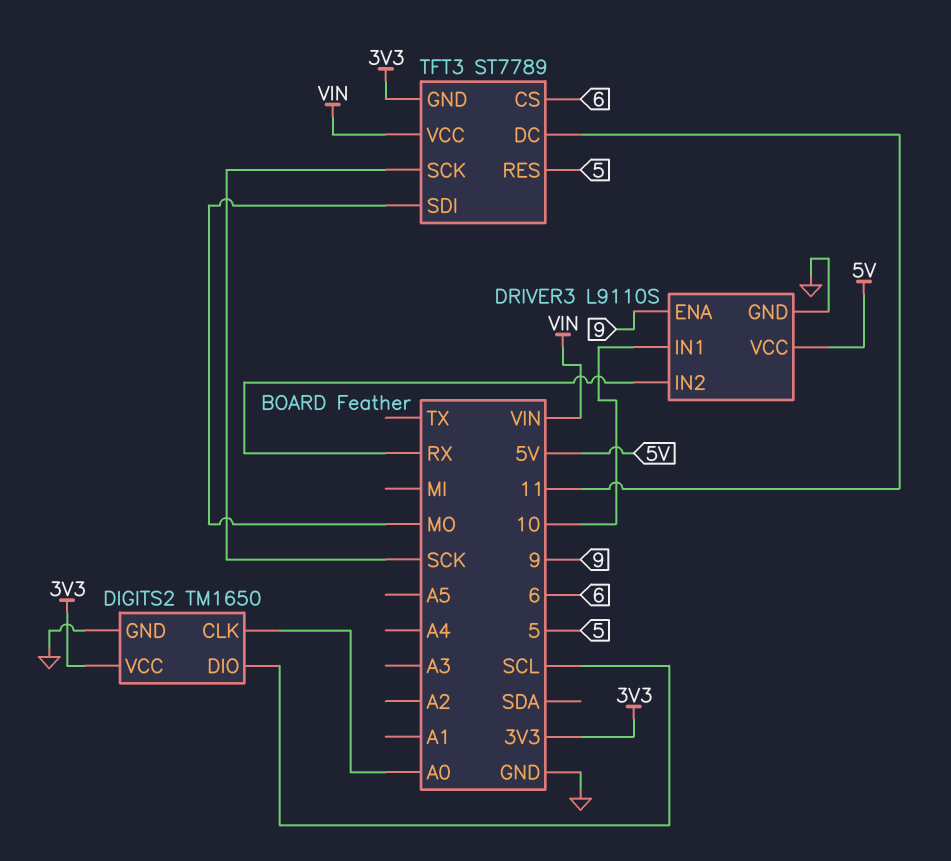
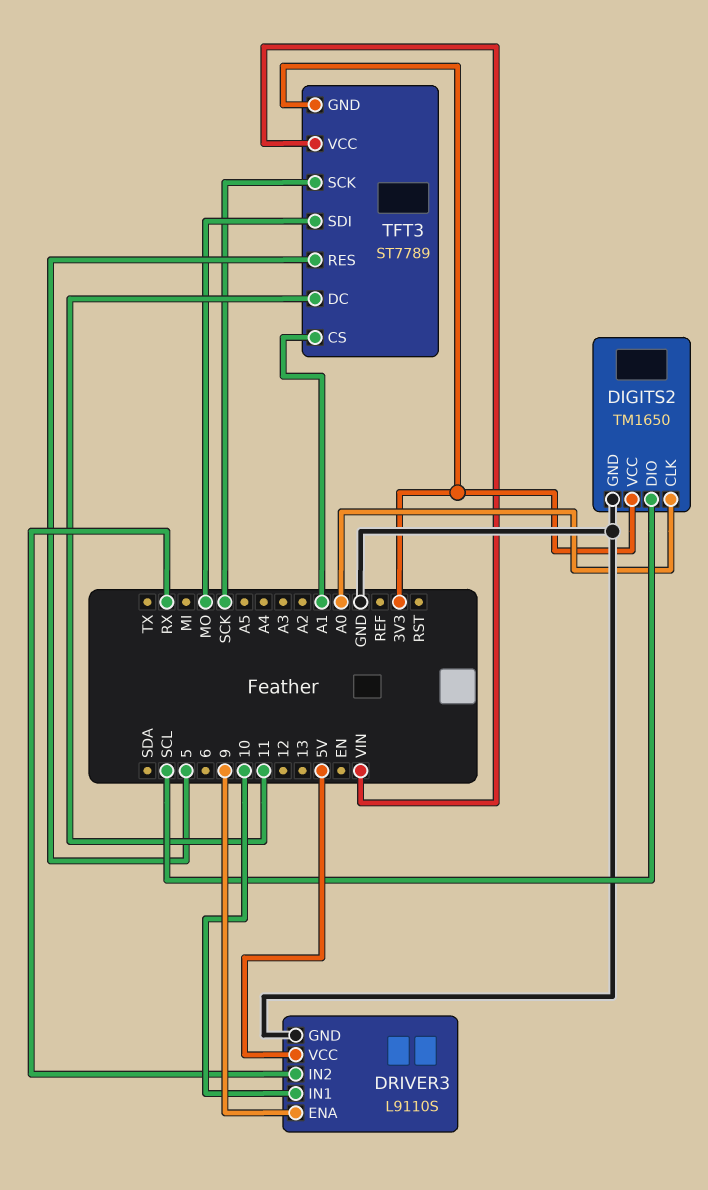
TFT3 pin CS: 6 -> A1

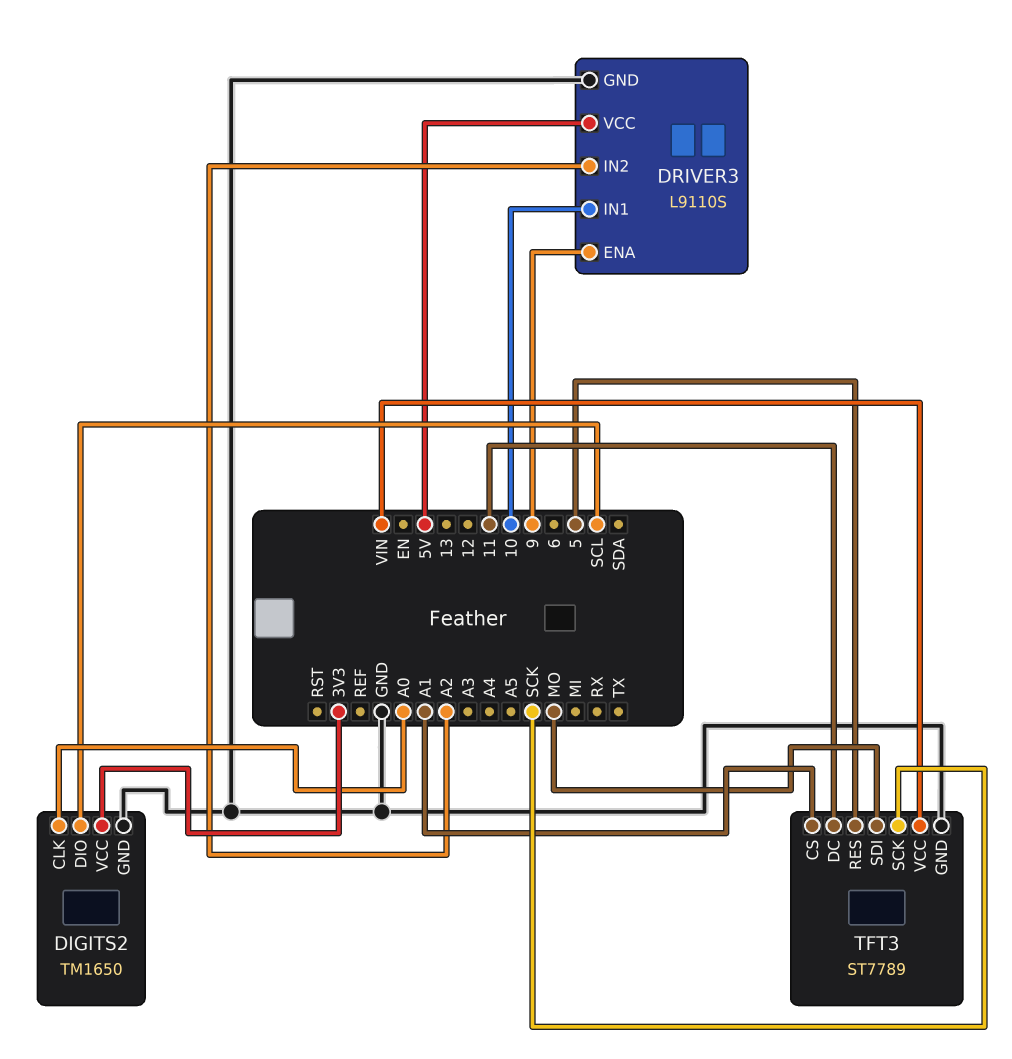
DRIVER3 pin IN2: RX -> A2
TFT3 pin GND: 3V3 -> GND

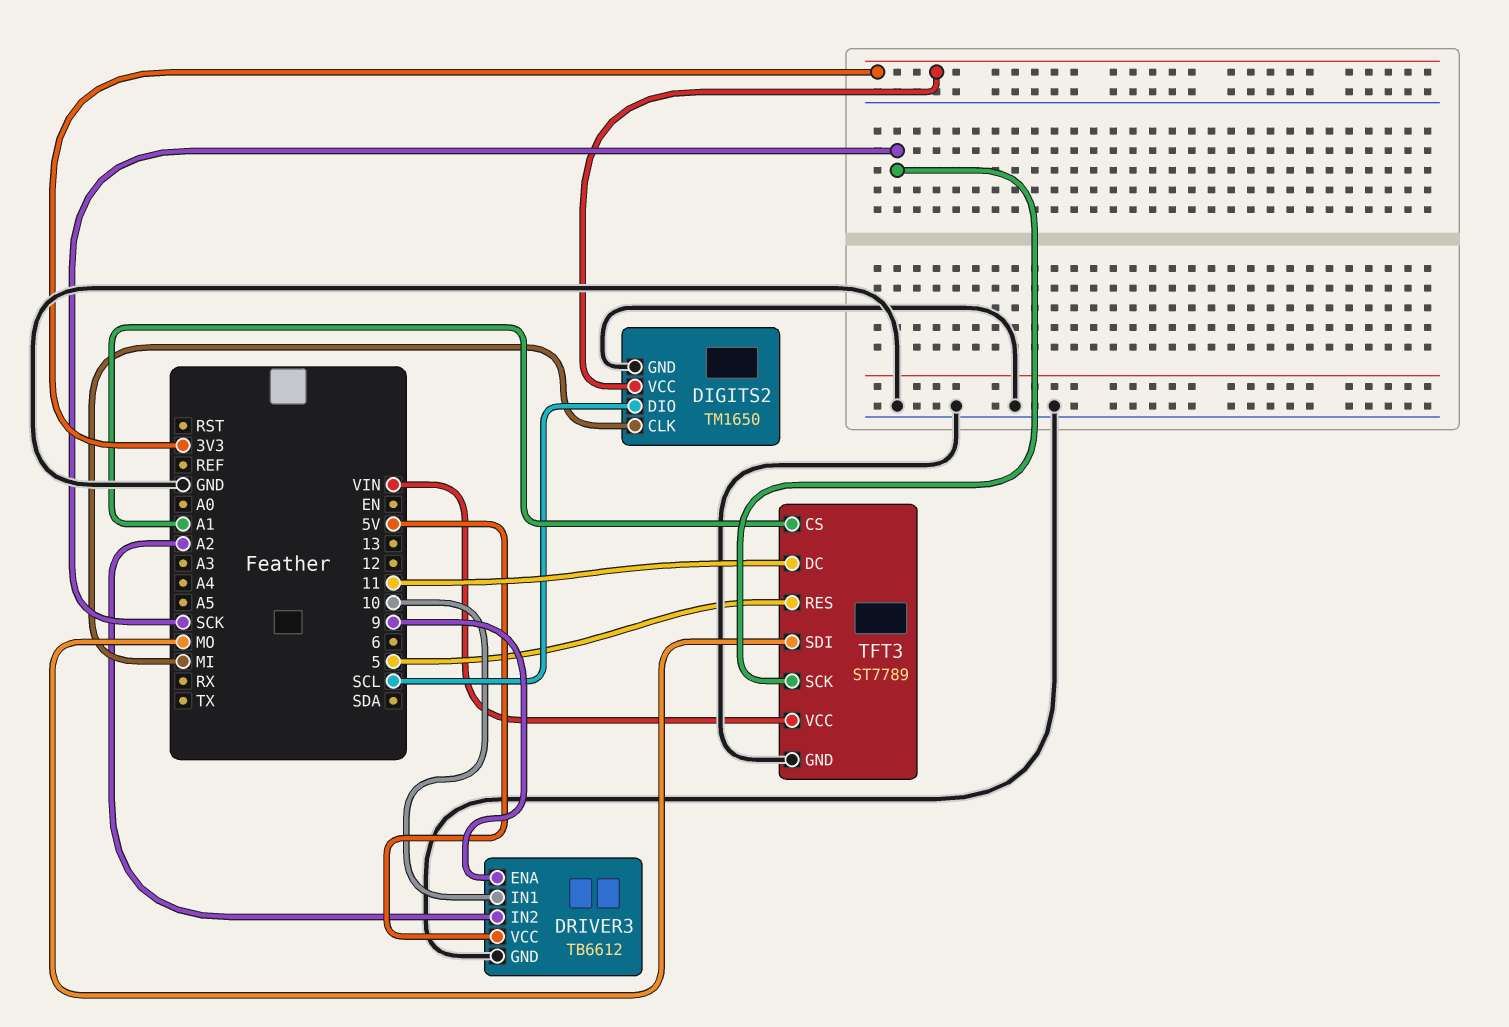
DIGITS2 pin CLK: A0 -> MI
DRIVER3: L9110S -> TB6612

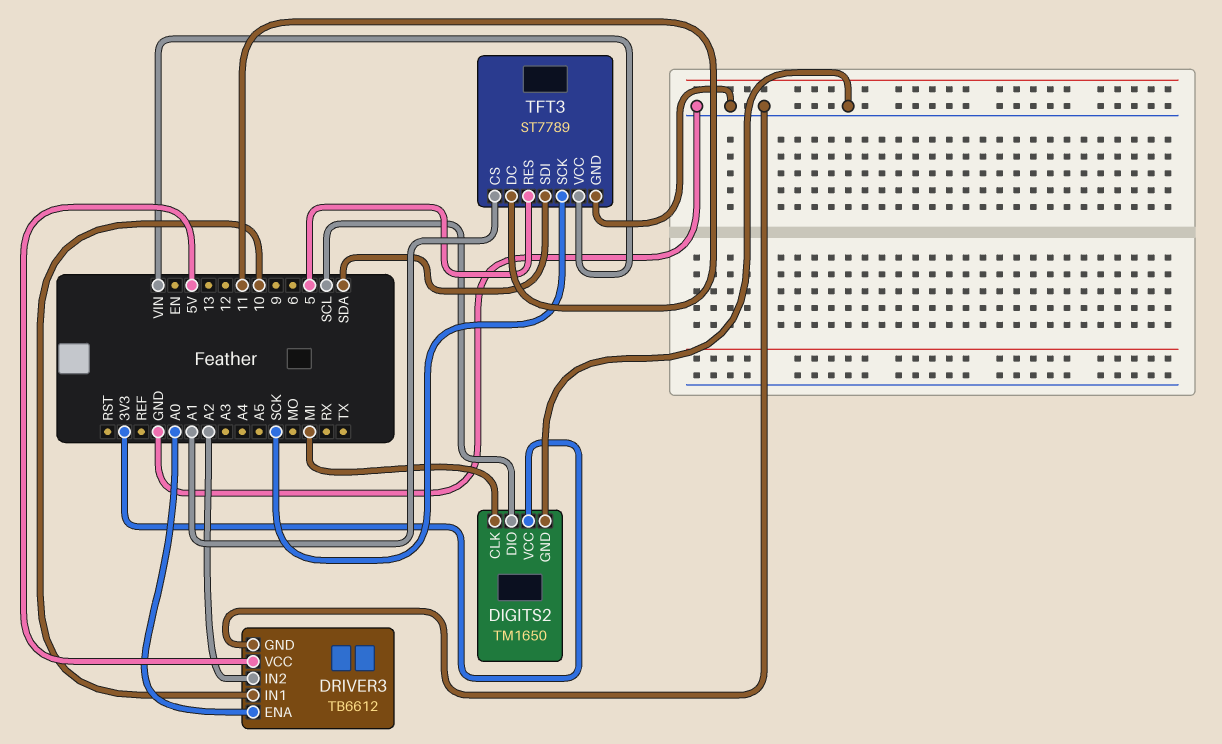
DRIVER3 pin ENA: 9 -> A0
TFT3 pin SDI: MO -> SDA

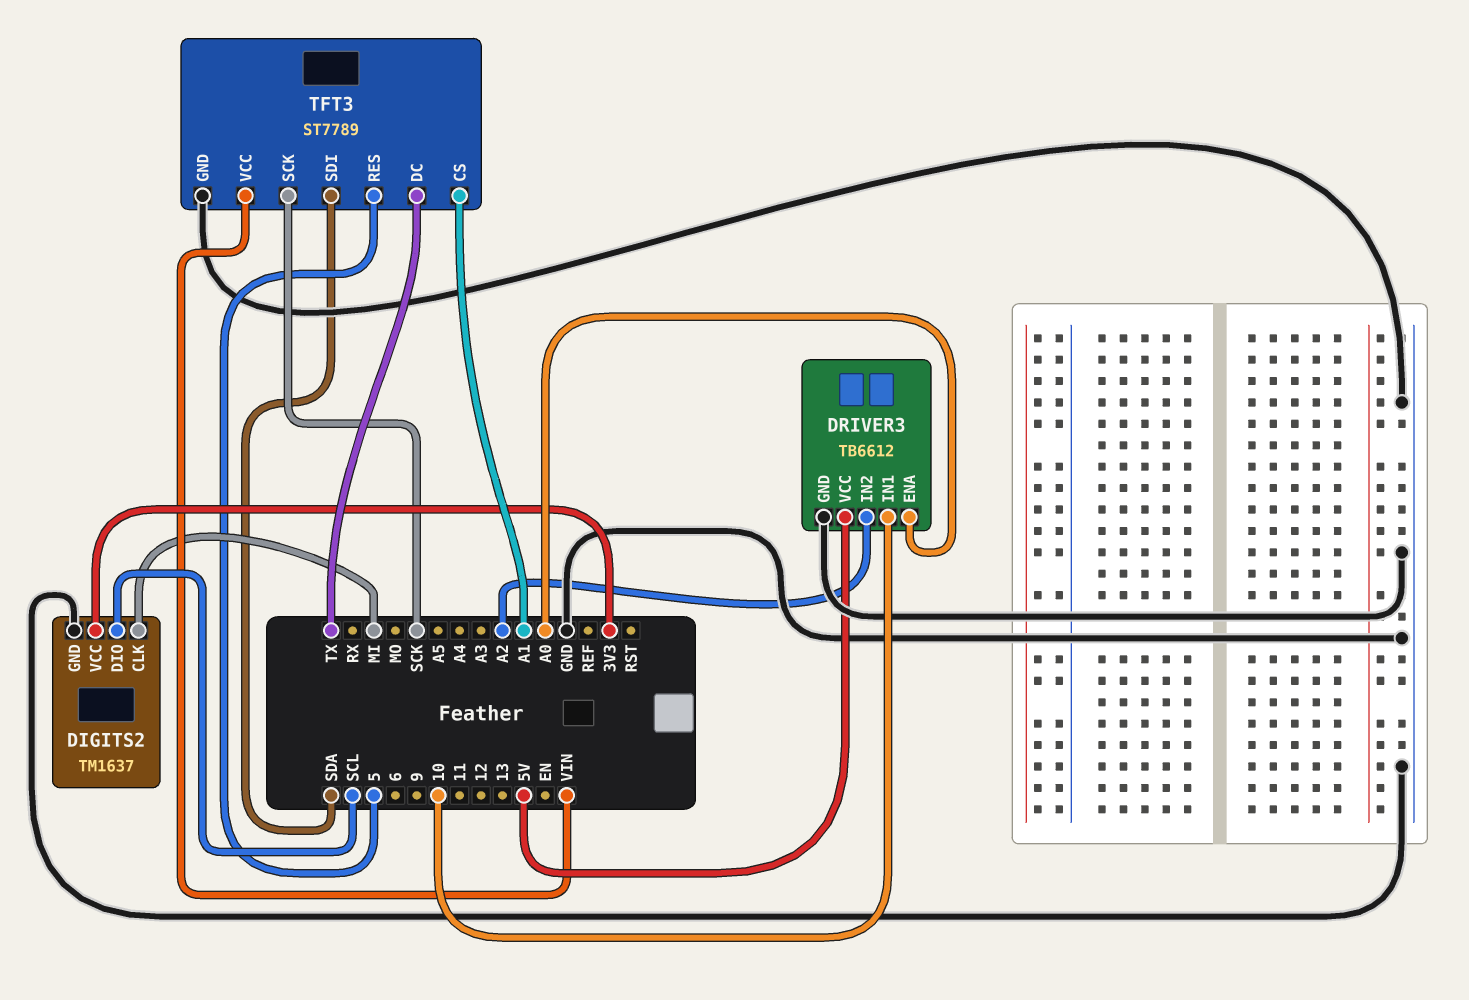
DIGITS2: TM1650 -> TM1637
TFT3 pin DC: 11 -> TX

